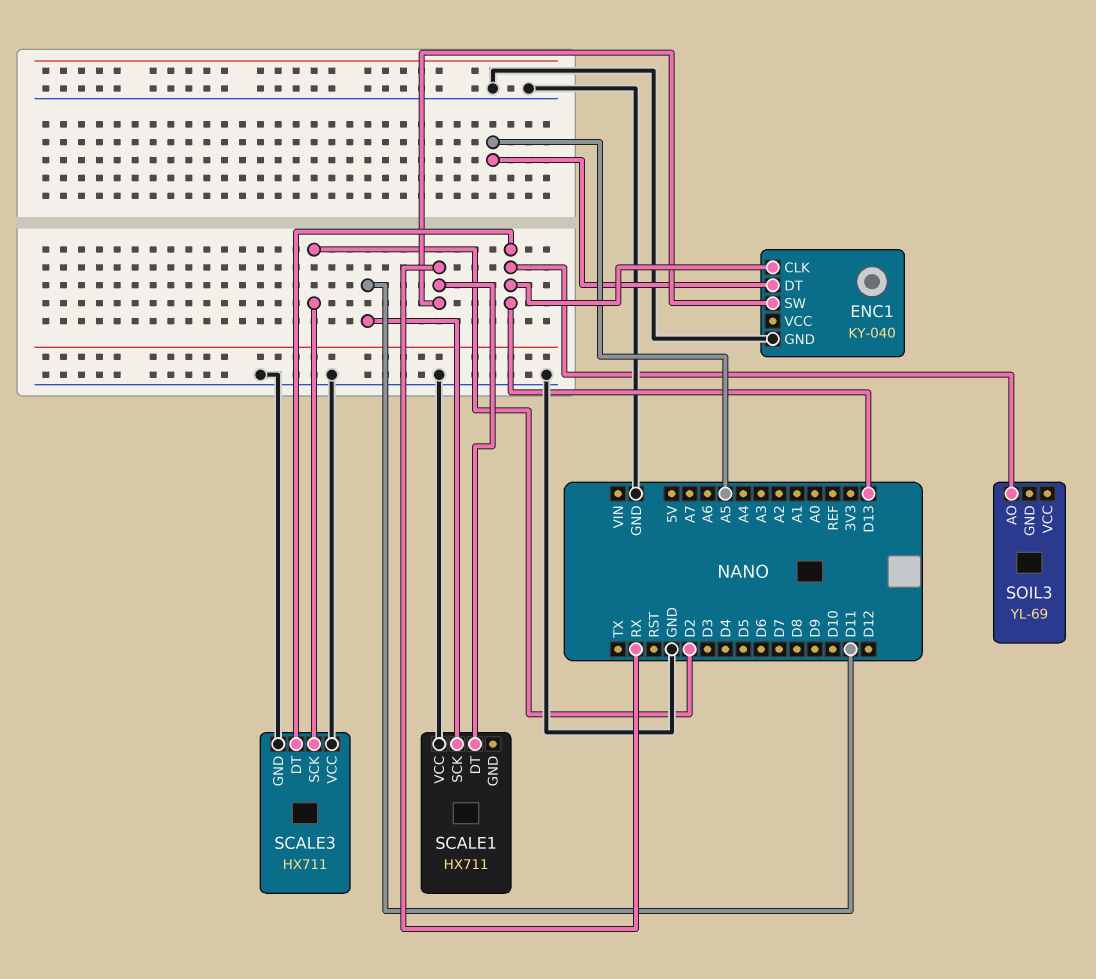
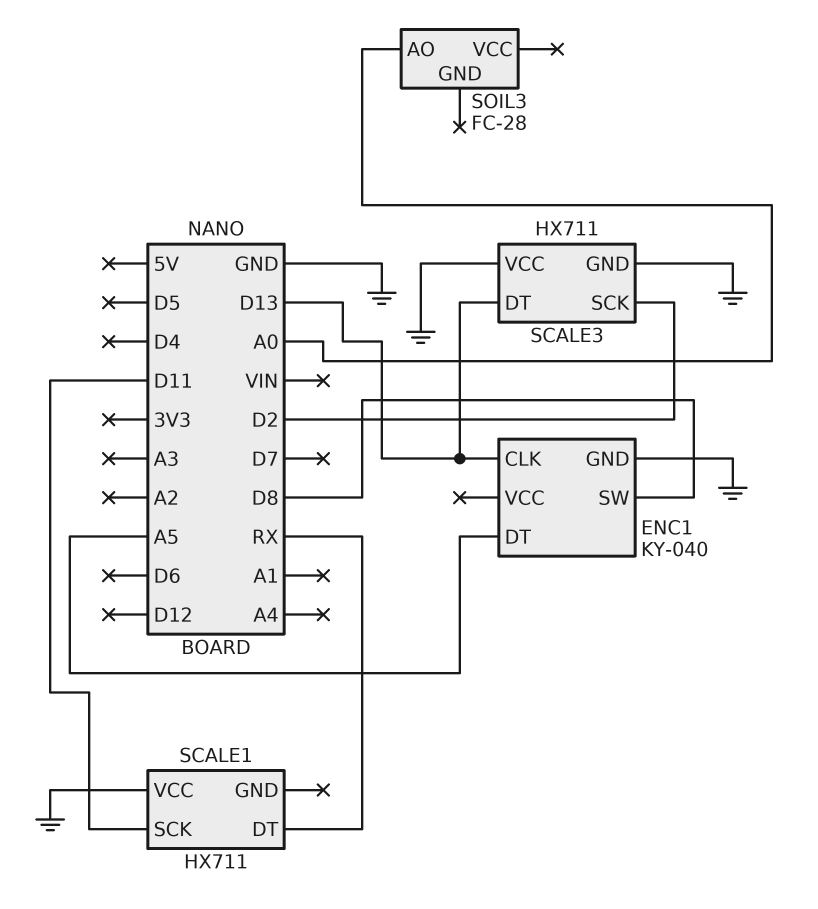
ENC1 pin SW: RX -> D8
SOIL3: YL-69 -> FC-28
SOIL3 pin AO: D13 -> A0

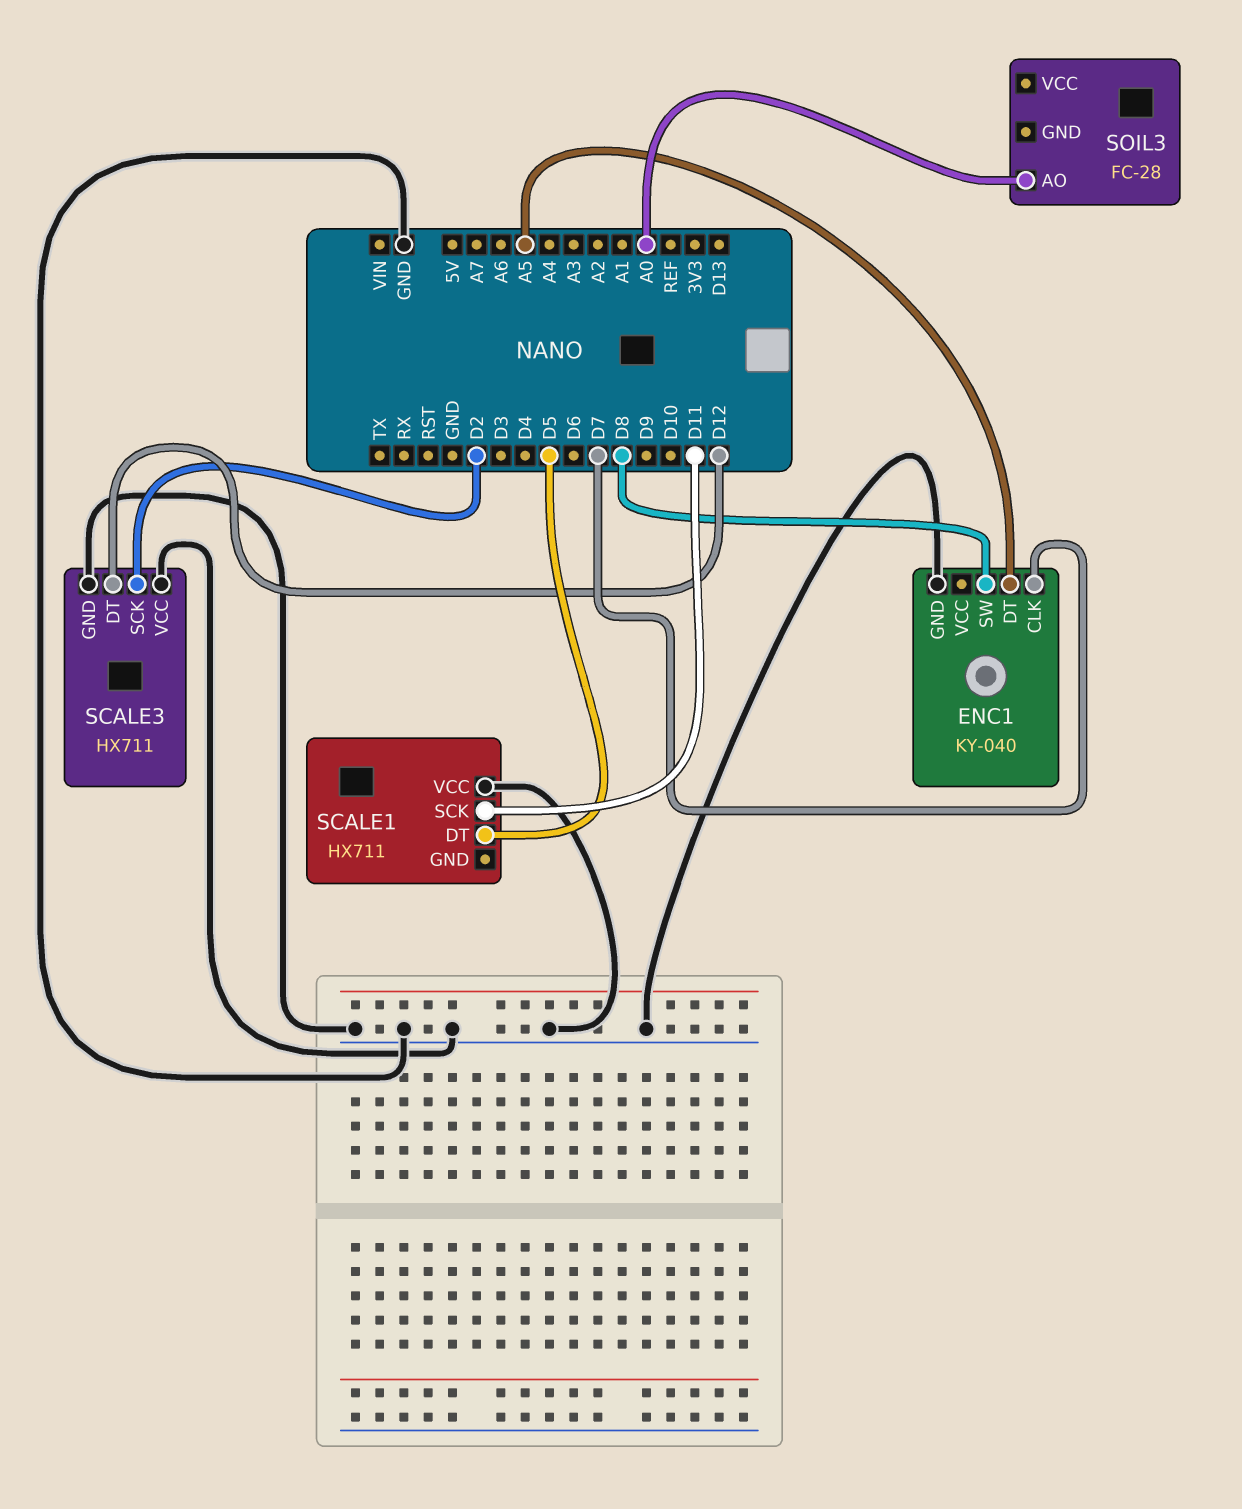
ENC1 pin CLK: D13 -> D7
SCALE1 pin DT: RX -> D5
SCALE3 pin DT: D13 -> D12

